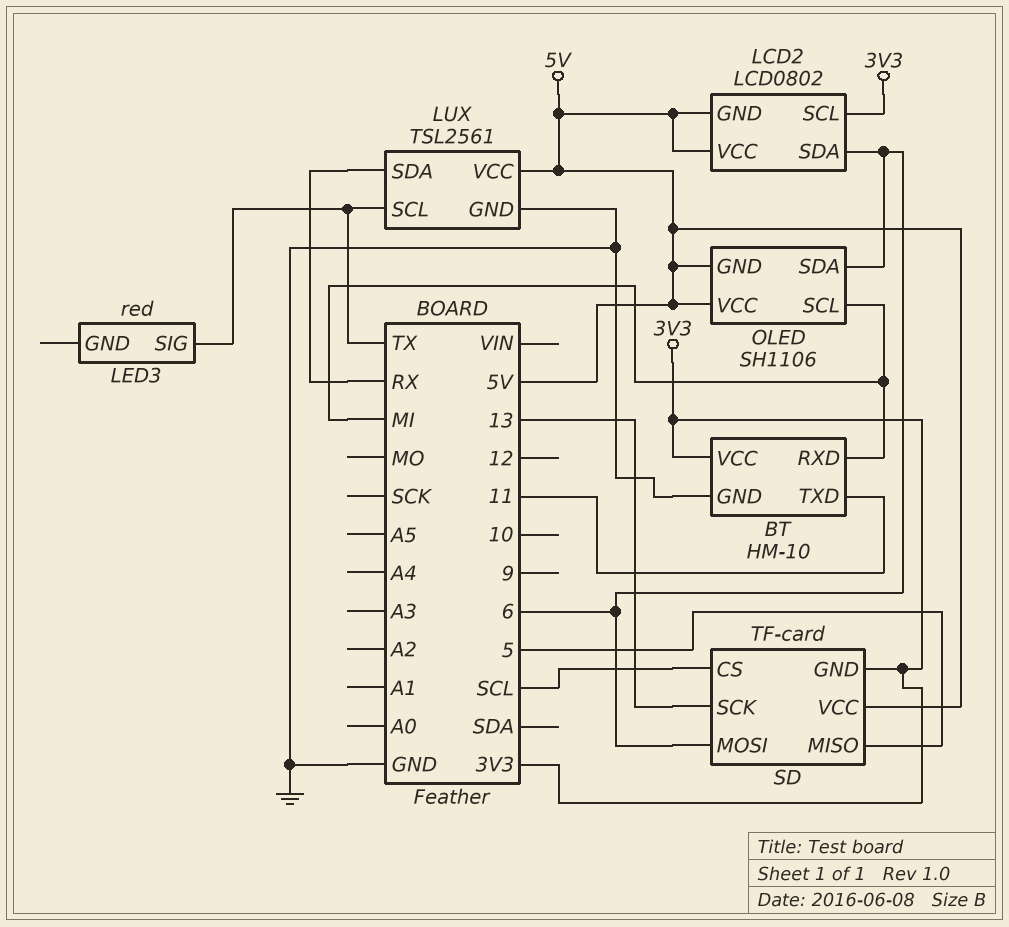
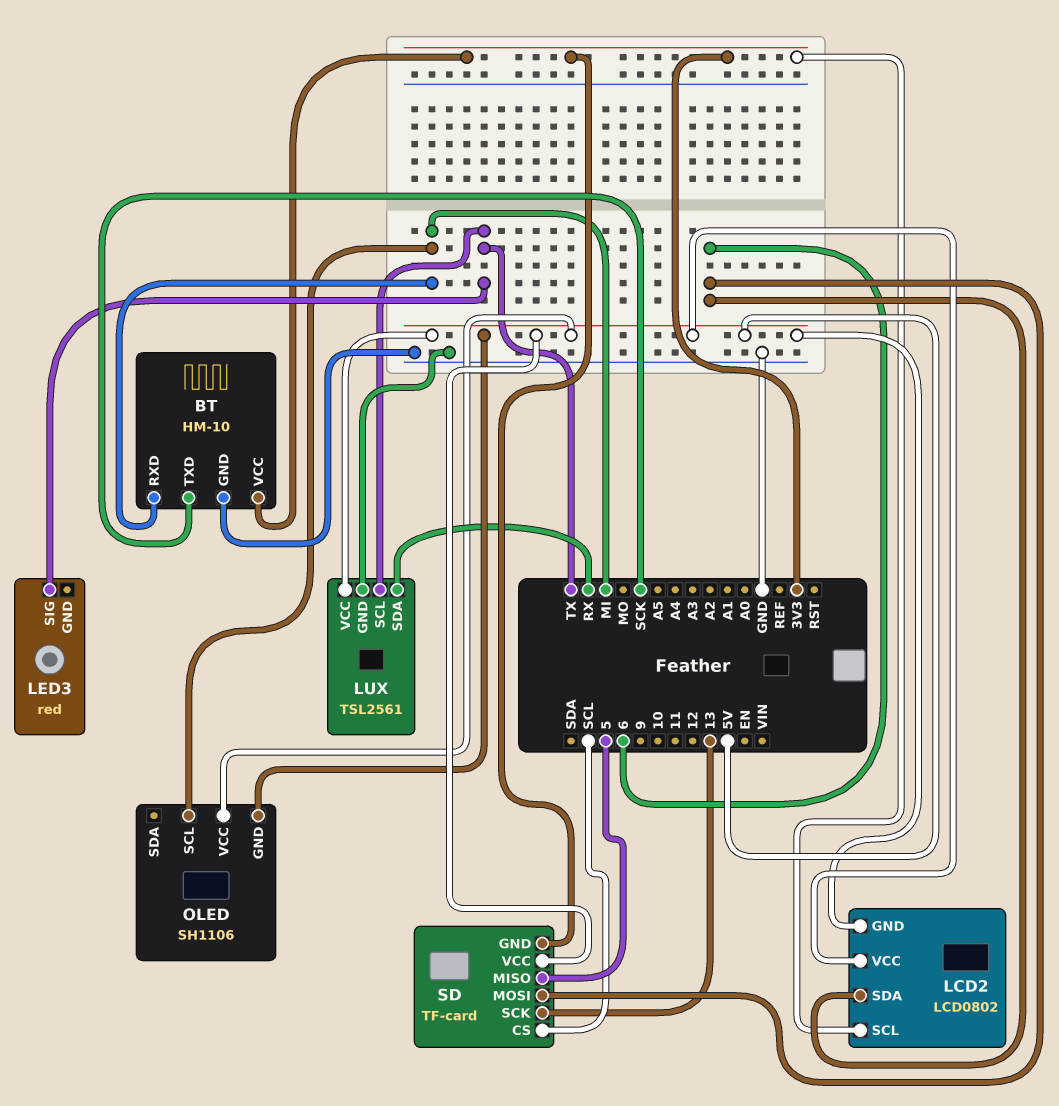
BT pin TXD: 11 -> SCK
OLED pin SDA: 6 -> none

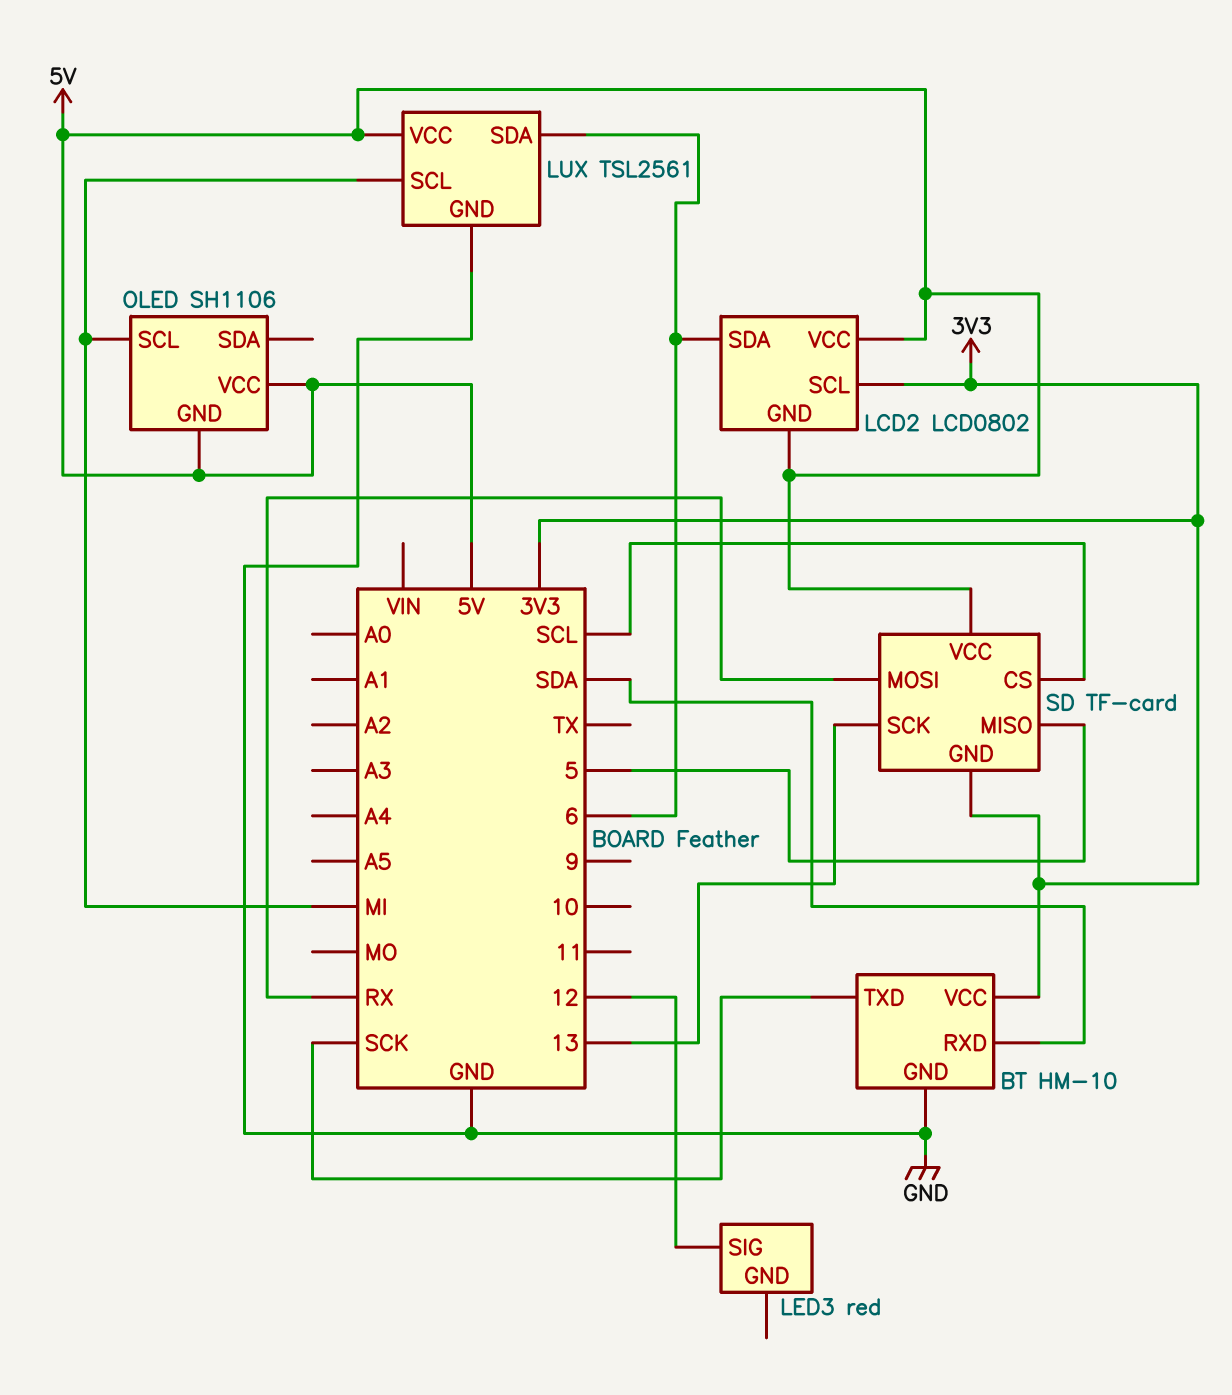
BT pin RXD: MI -> SDA
LED3 pin SIG: TX -> 12
LUX pin SCL: TX -> MI
LUX pin SDA: RX -> 6
SD pin MOSI: 6 -> RX

